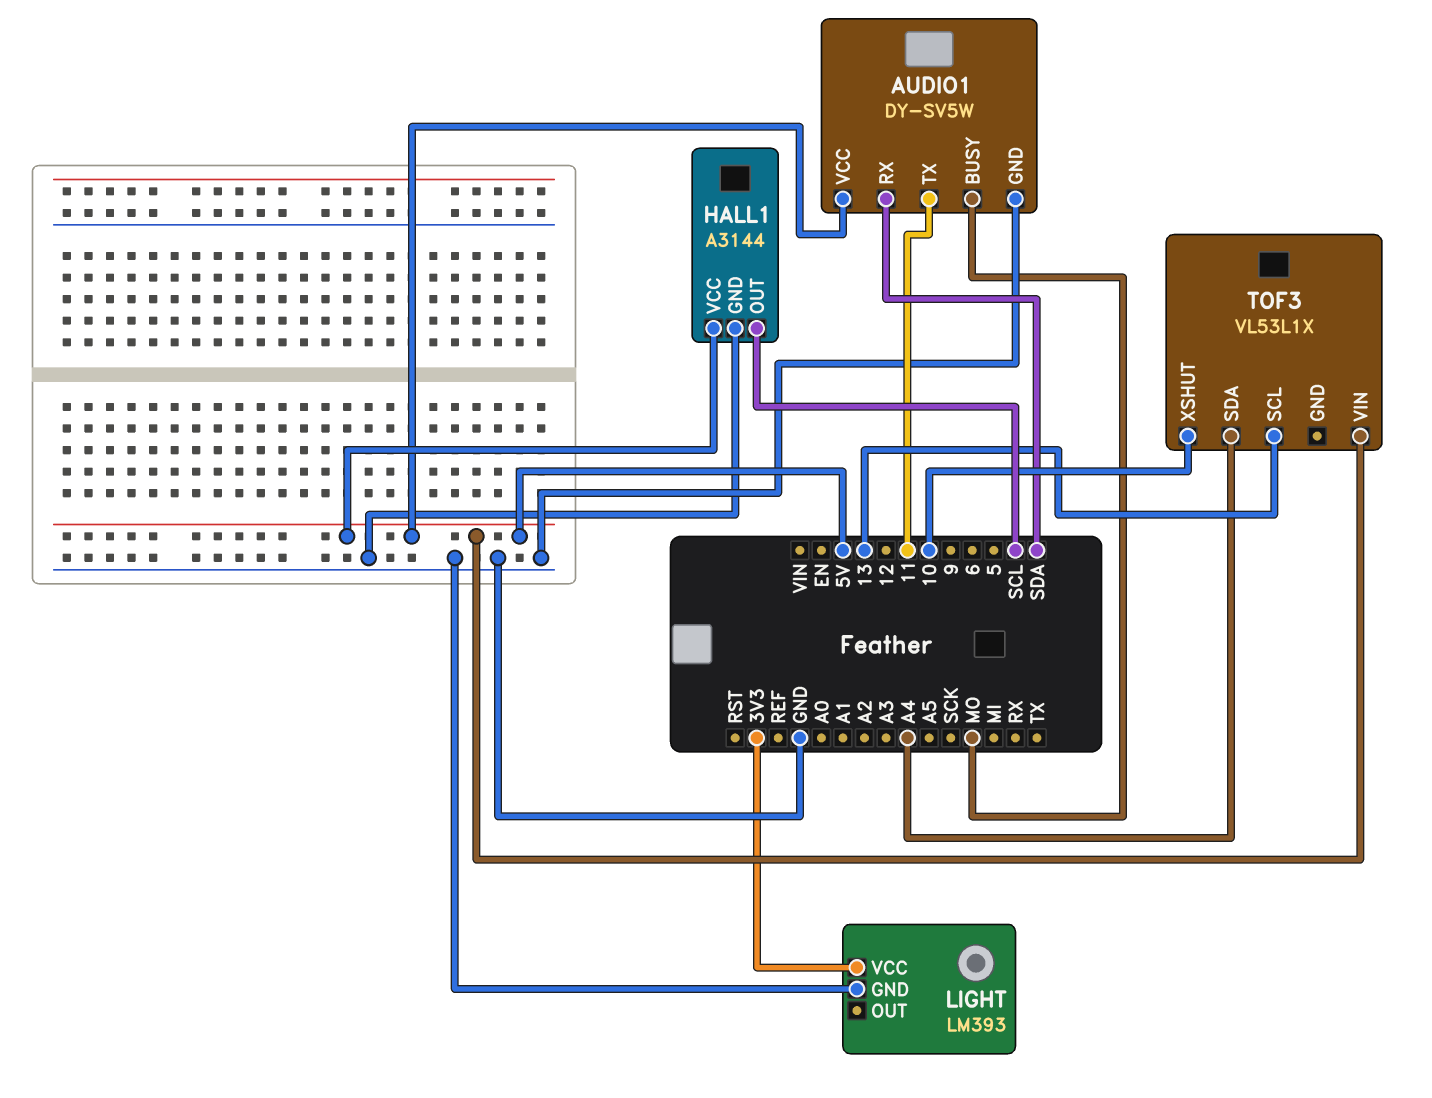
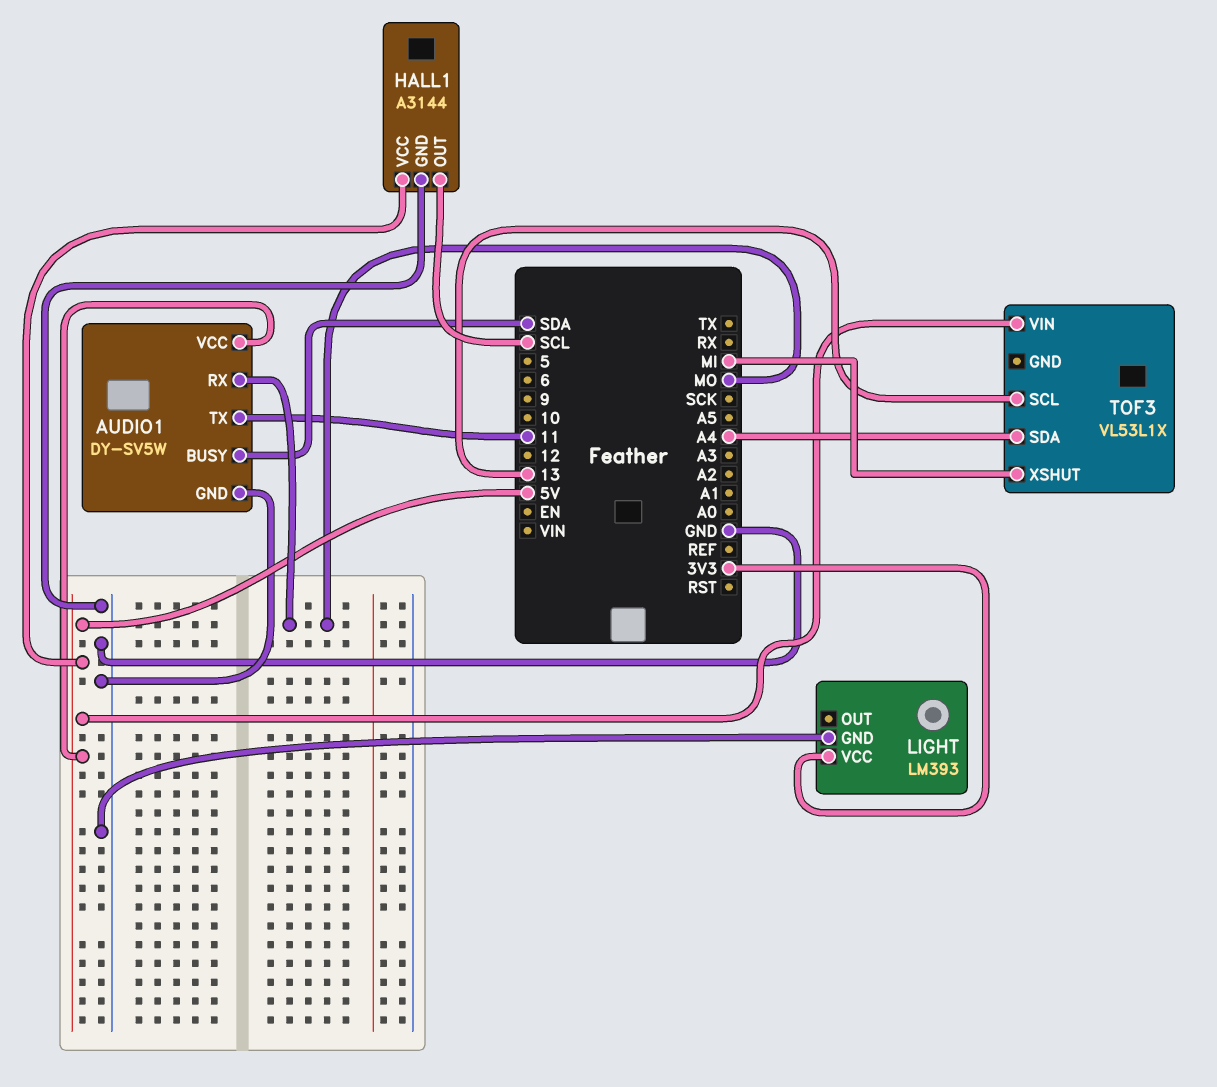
AUDIO1 pin BUSY: MO -> SDA
AUDIO1 pin RX: SDA -> MO
TOF3 pin XSHUT: 10 -> MI

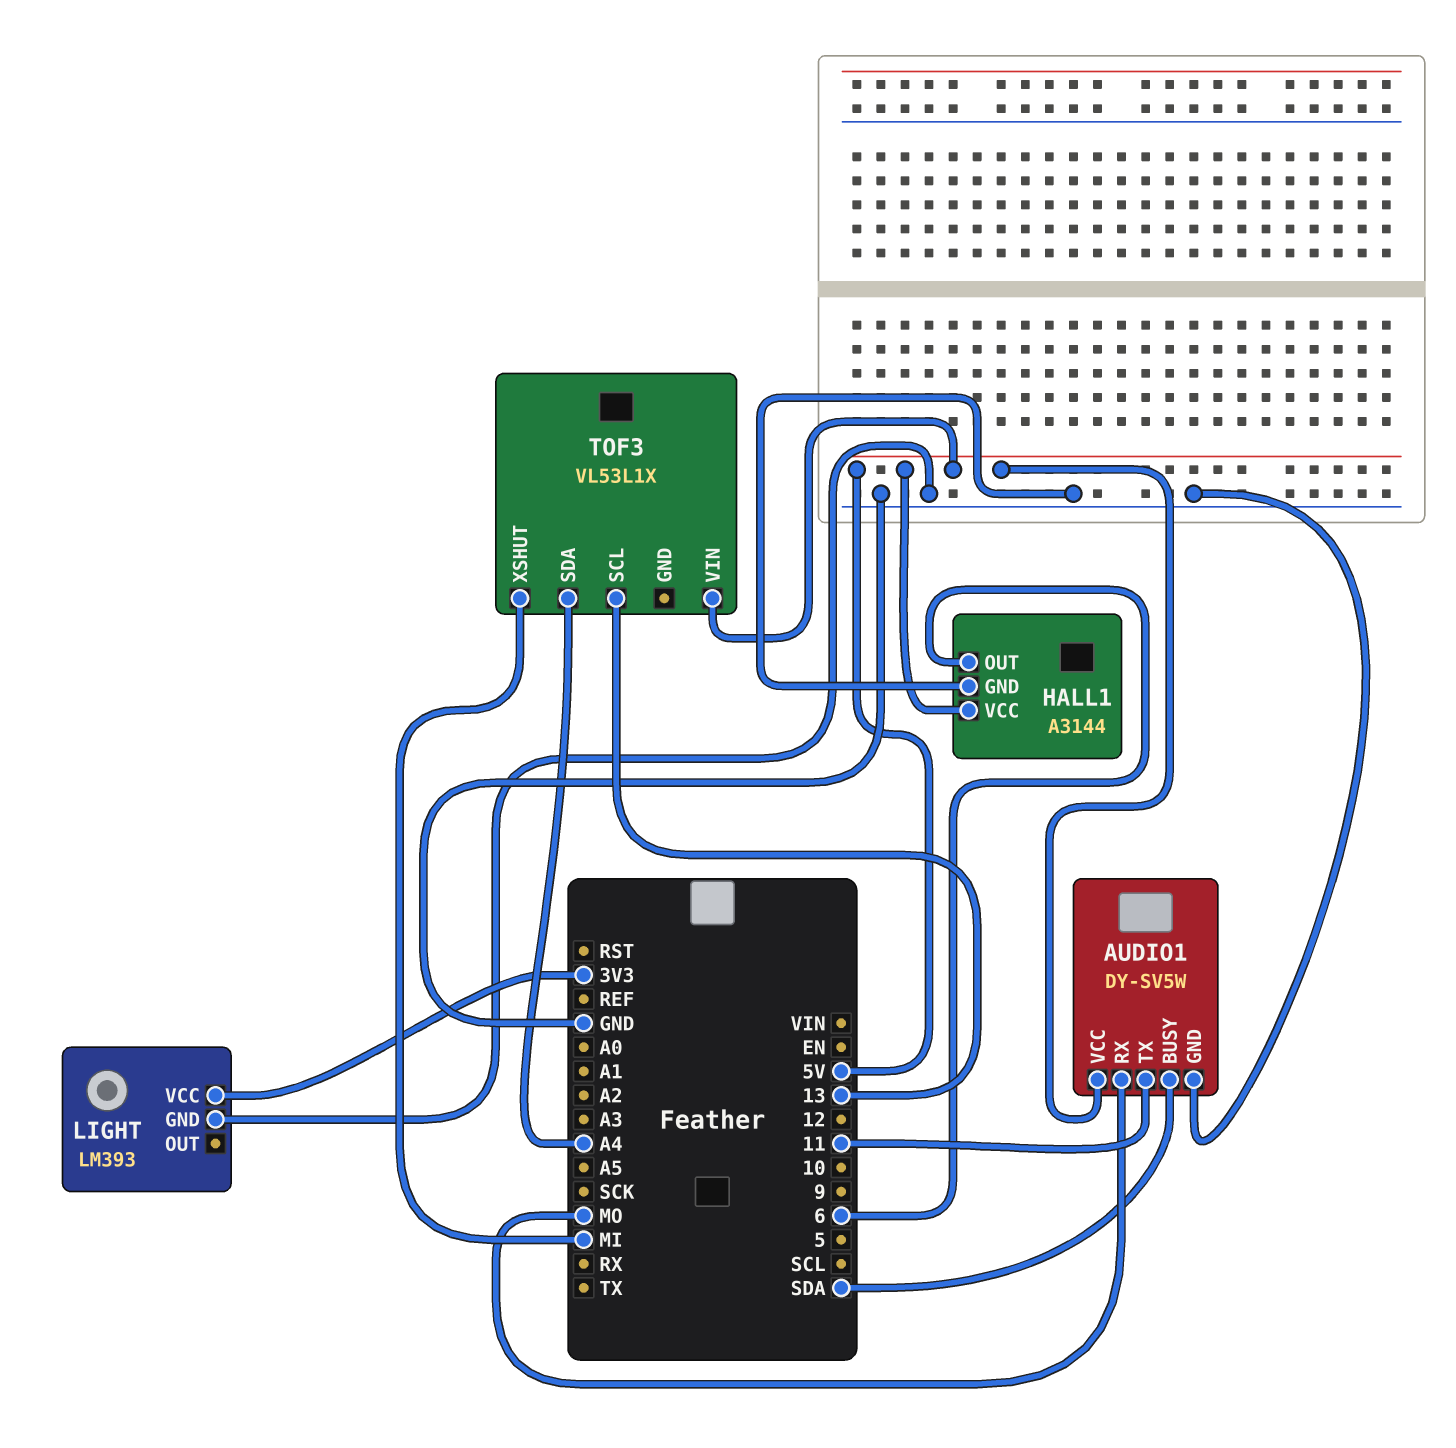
HALL1 pin OUT: SCL -> 6

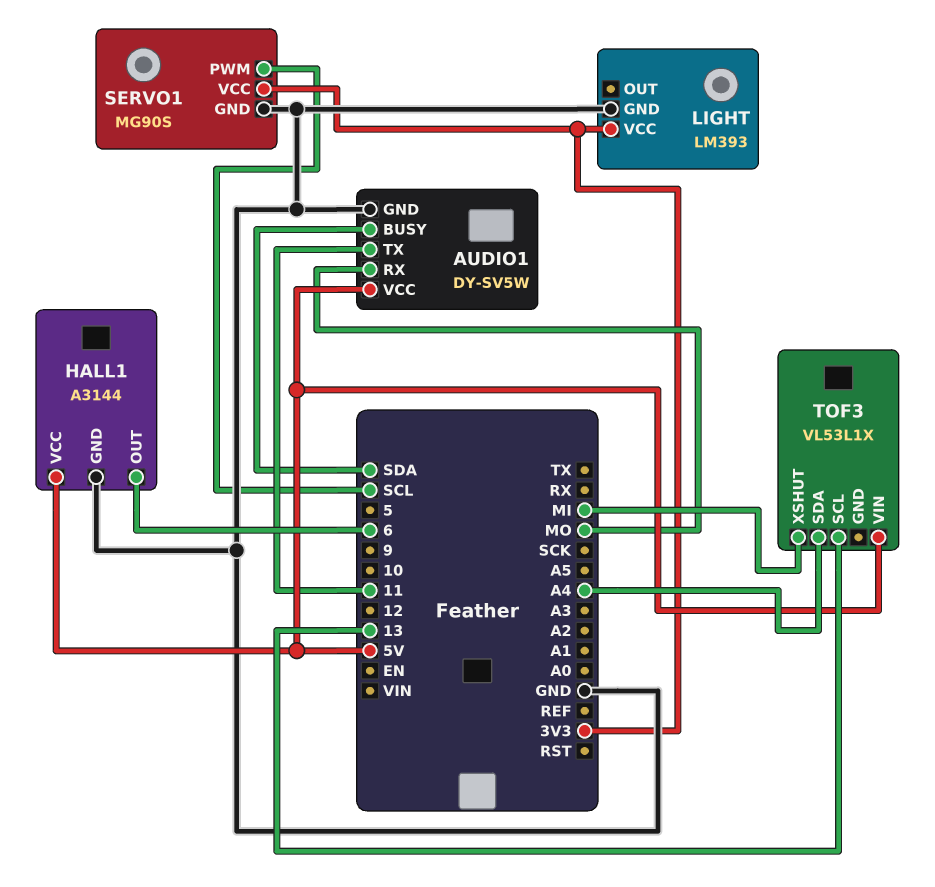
SERVO1: none -> MG90S
SERVO1 pin GND: none -> GND
SERVO1 pin PWM: none -> SCL
SERVO1 pin VCC: none -> 3V3

